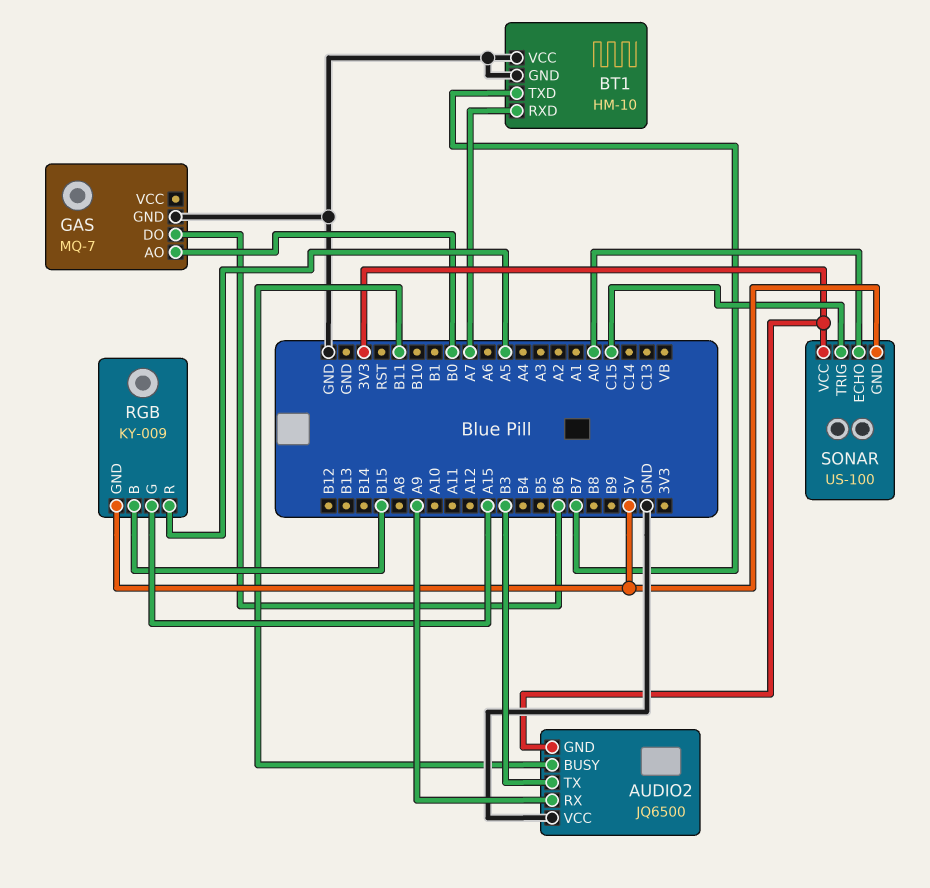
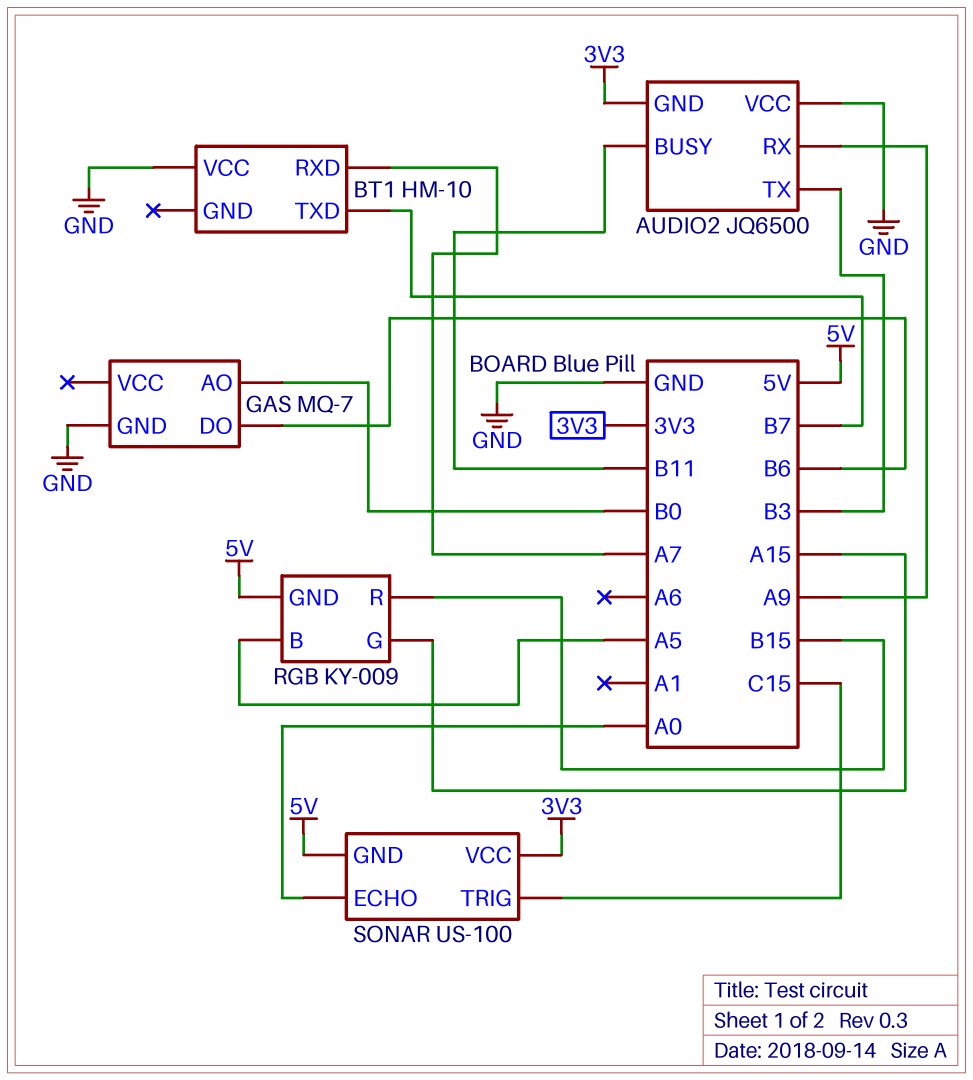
BT1 pin GND: GND -> none
RGB pin B: B15 -> A5
RGB pin R: A5 -> B15

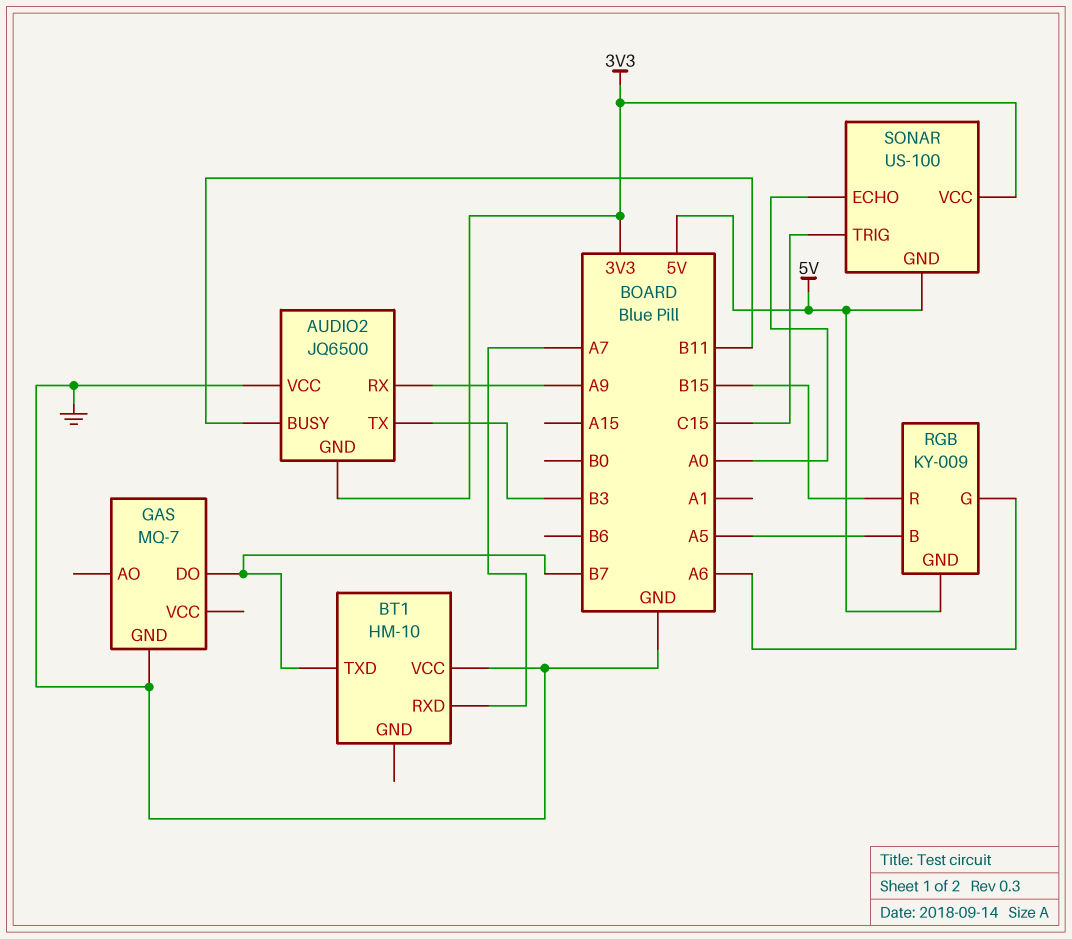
GAS pin AO: B0 -> none
GAS pin DO: B6 -> B7
RGB pin G: A15 -> A6

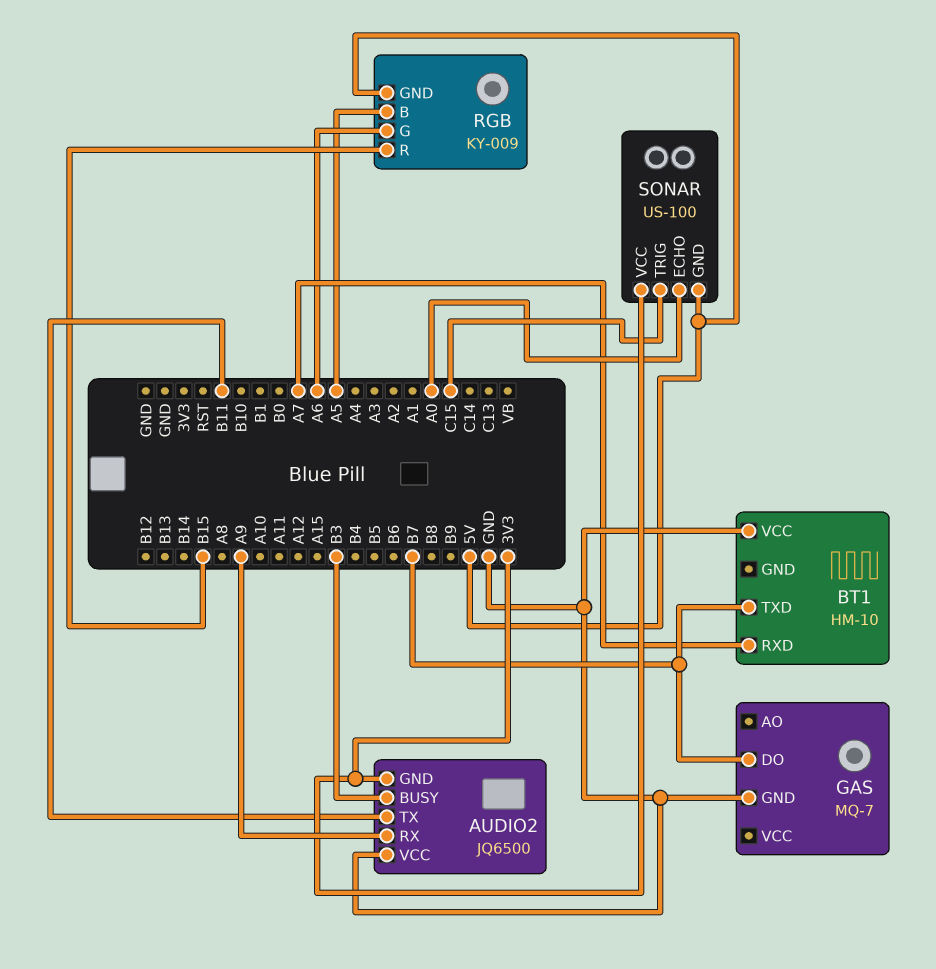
AUDIO2 pin BUSY: B11 -> B3
AUDIO2 pin TX: B3 -> B11

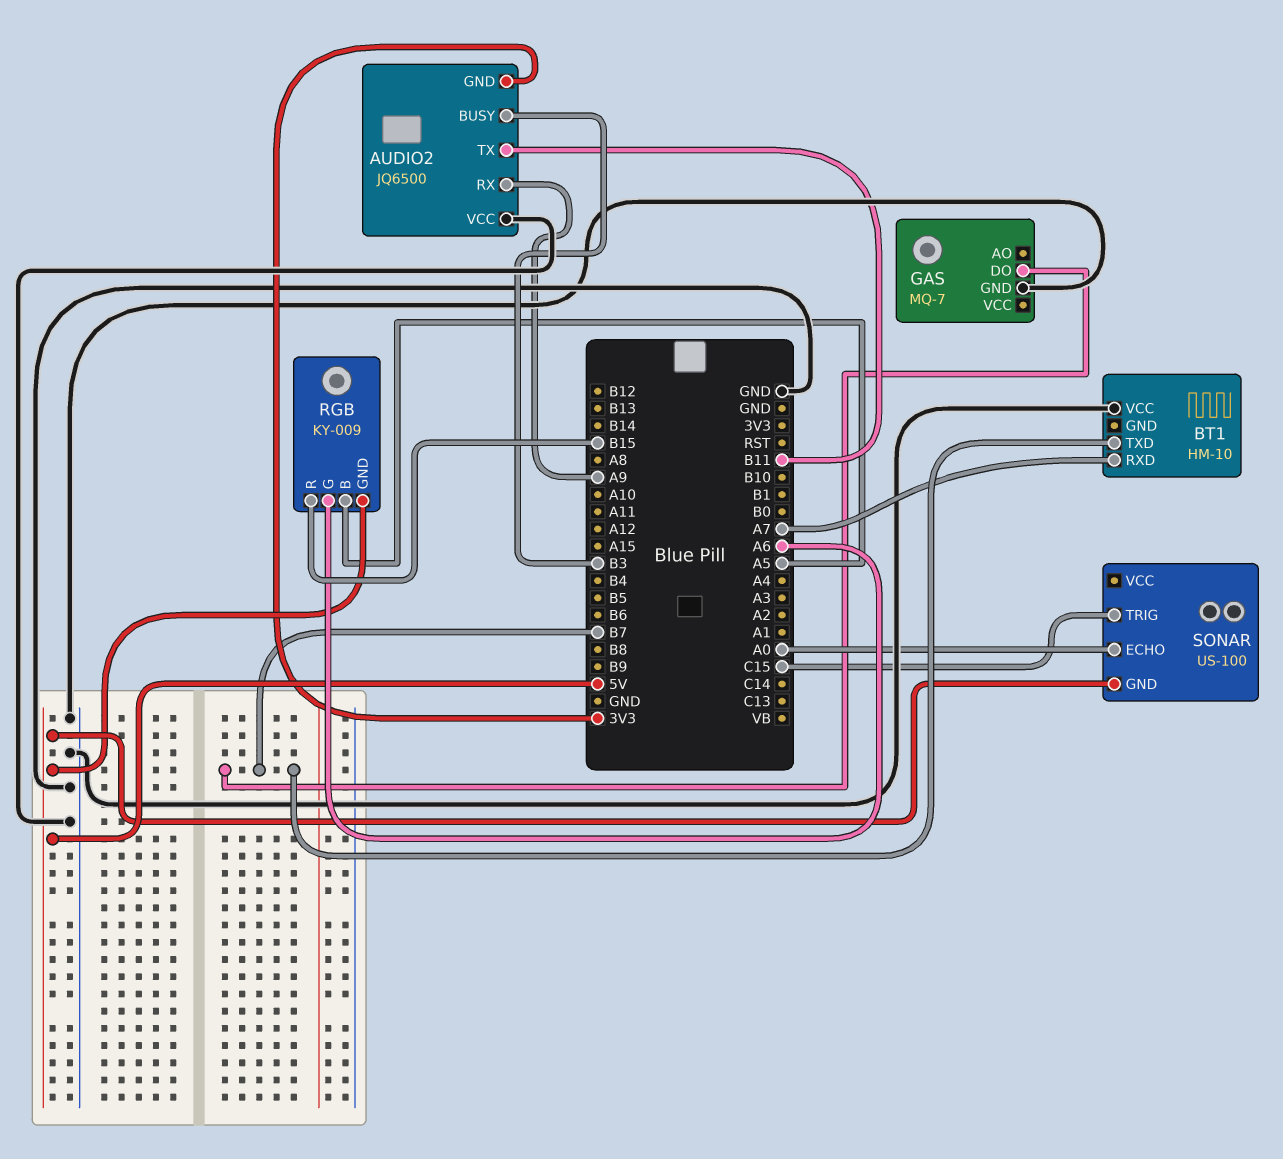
SONAR pin VCC: 3V3 -> none

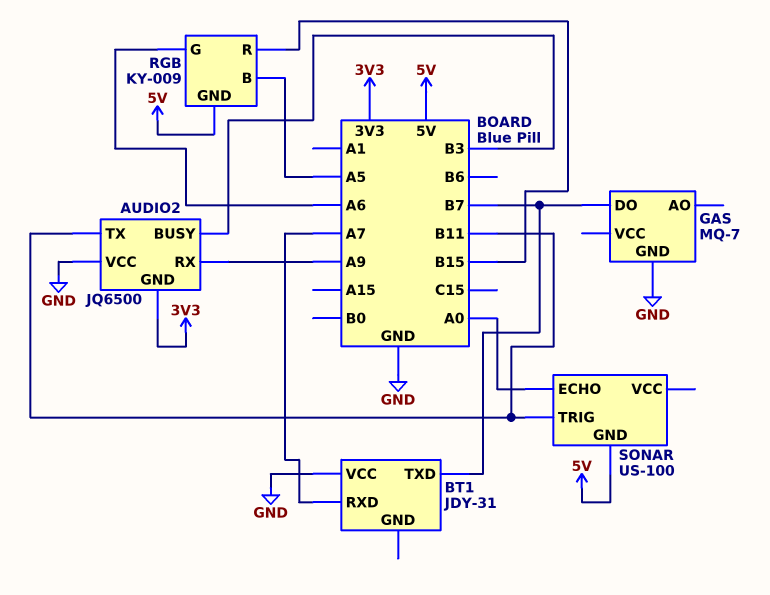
BT1: HM-10 -> JDY-31
SONAR pin TRIG: C15 -> B11

